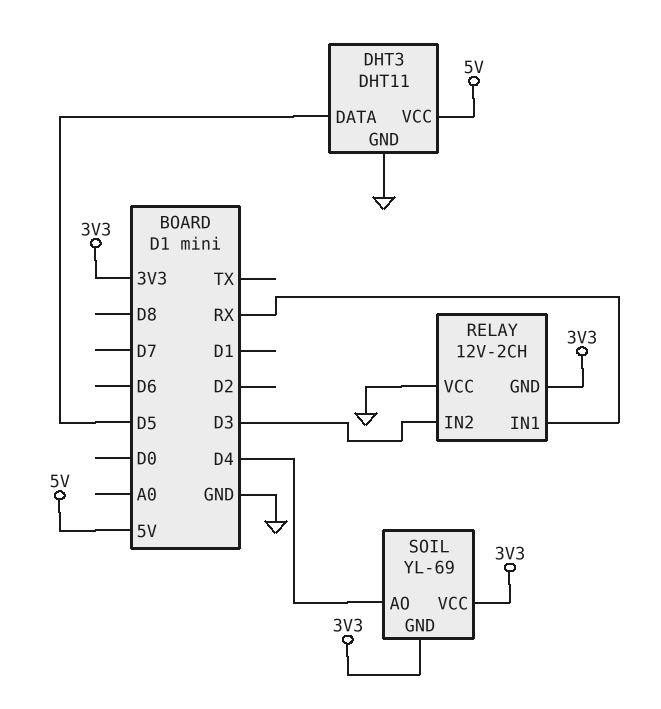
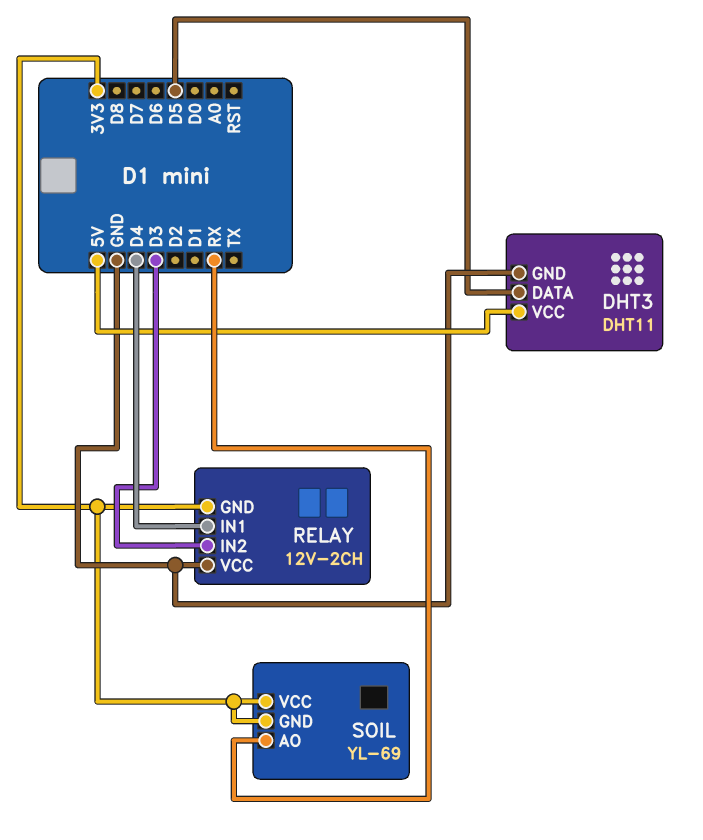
RELAY pin IN1: RX -> D4
SOIL pin AO: D4 -> RX

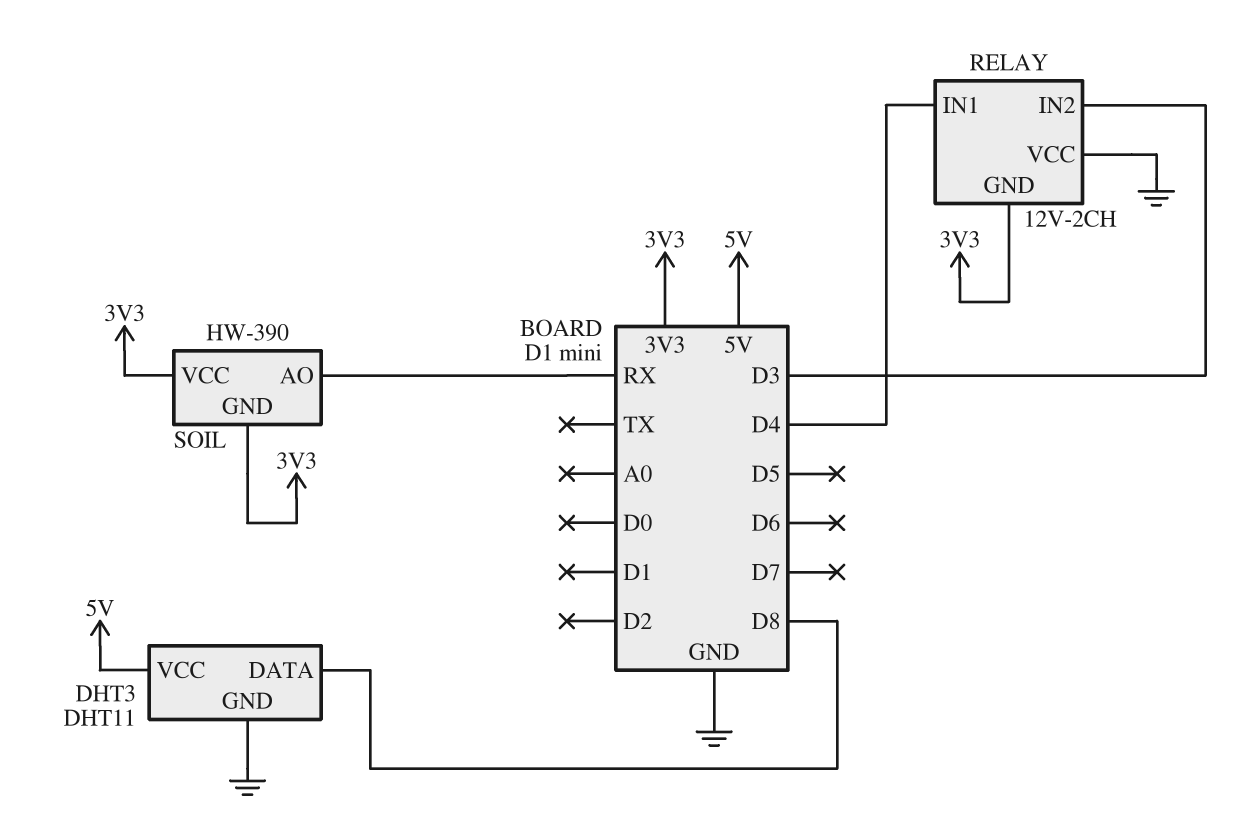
DHT3 pin DATA: D5 -> D8
SOIL: YL-69 -> HW-390

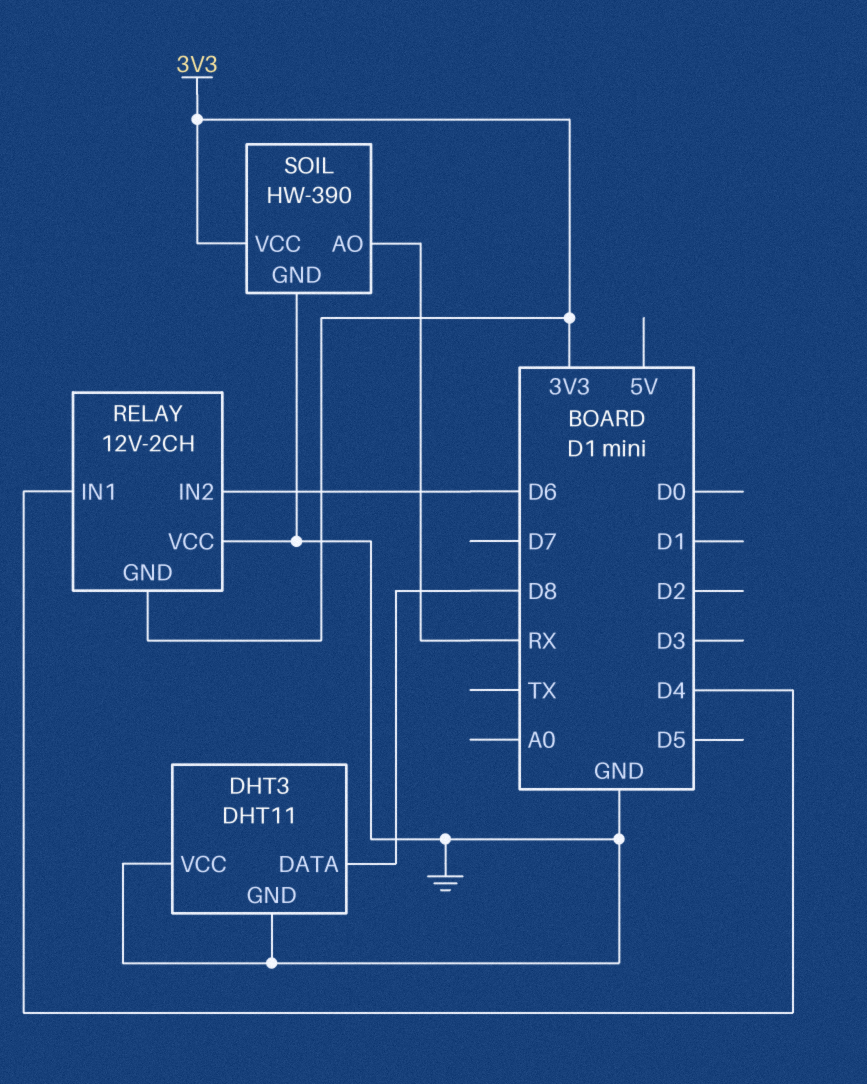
DHT3 pin VCC: 5V -> GND
RELAY pin IN2: D3 -> D6
SOIL pin GND: 3V3 -> GND

